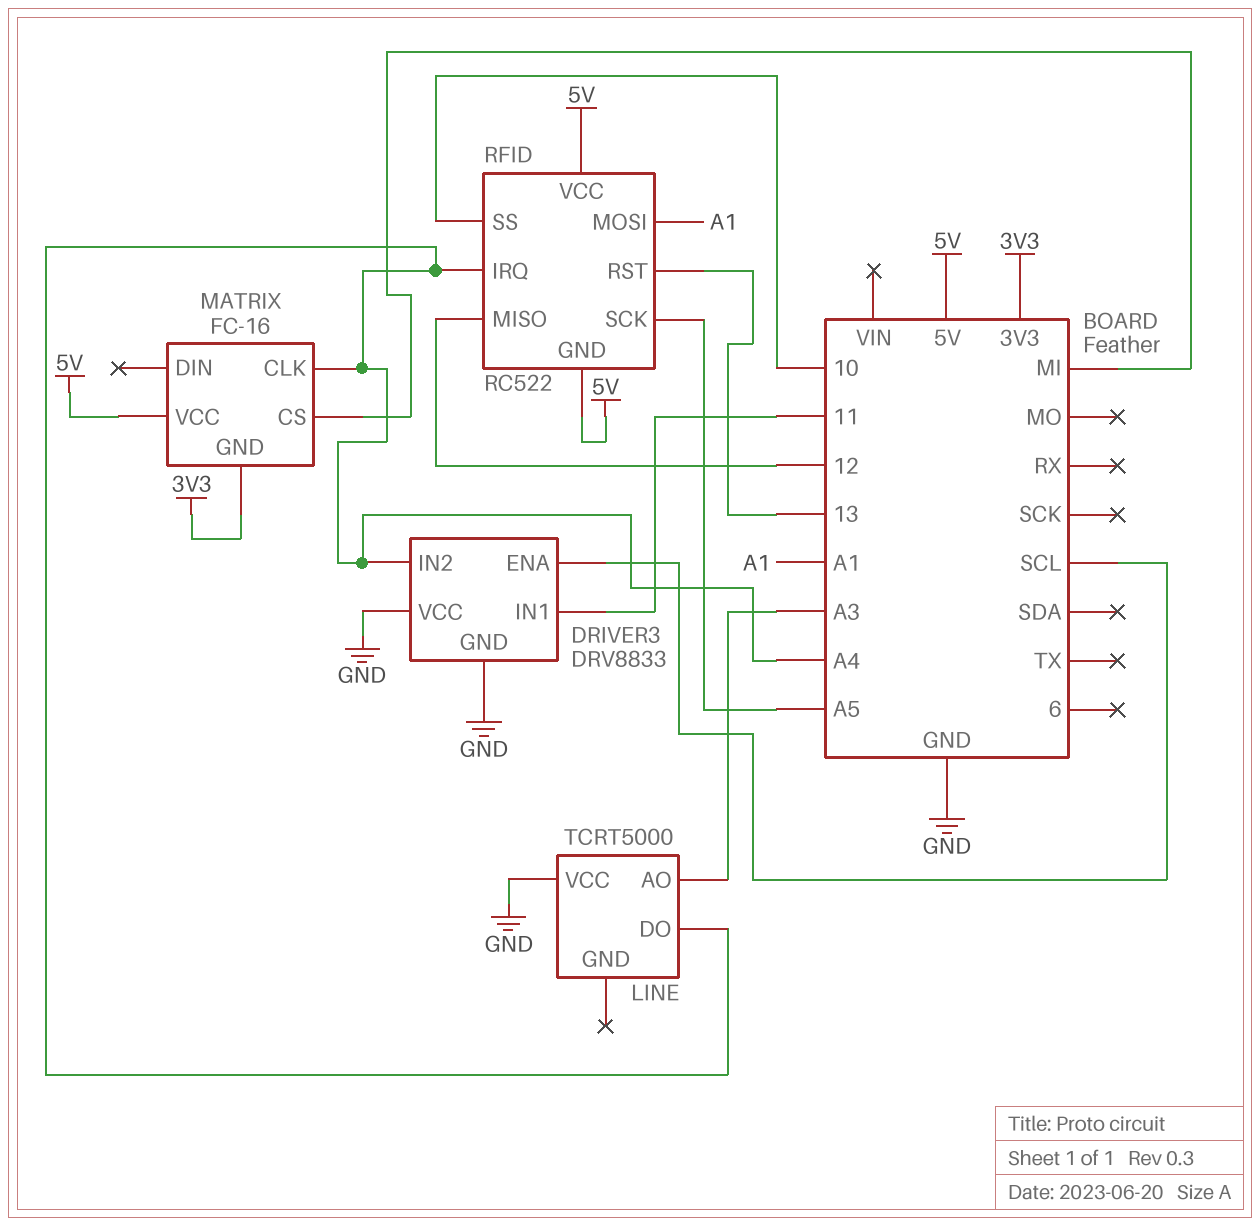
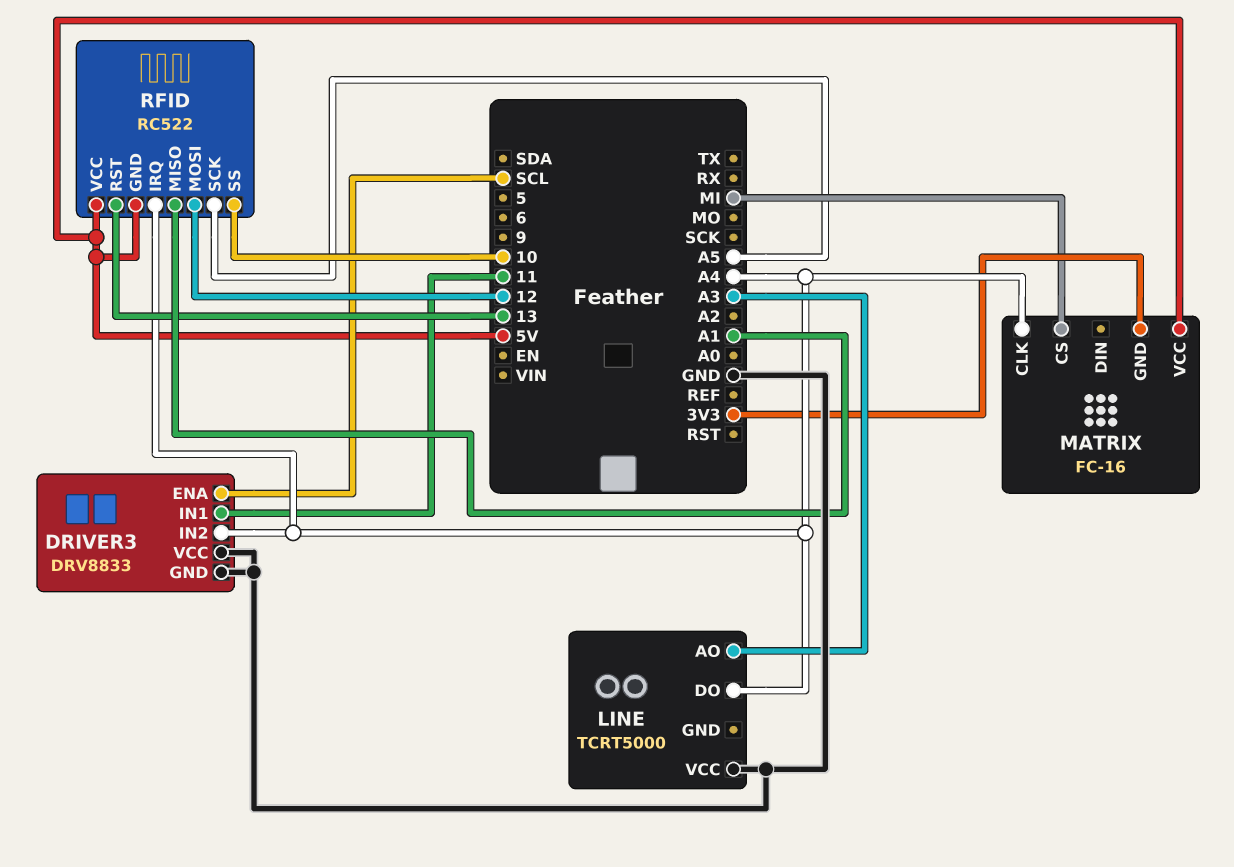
RFID pin MISO: 12 -> A1
RFID pin MOSI: A1 -> 12

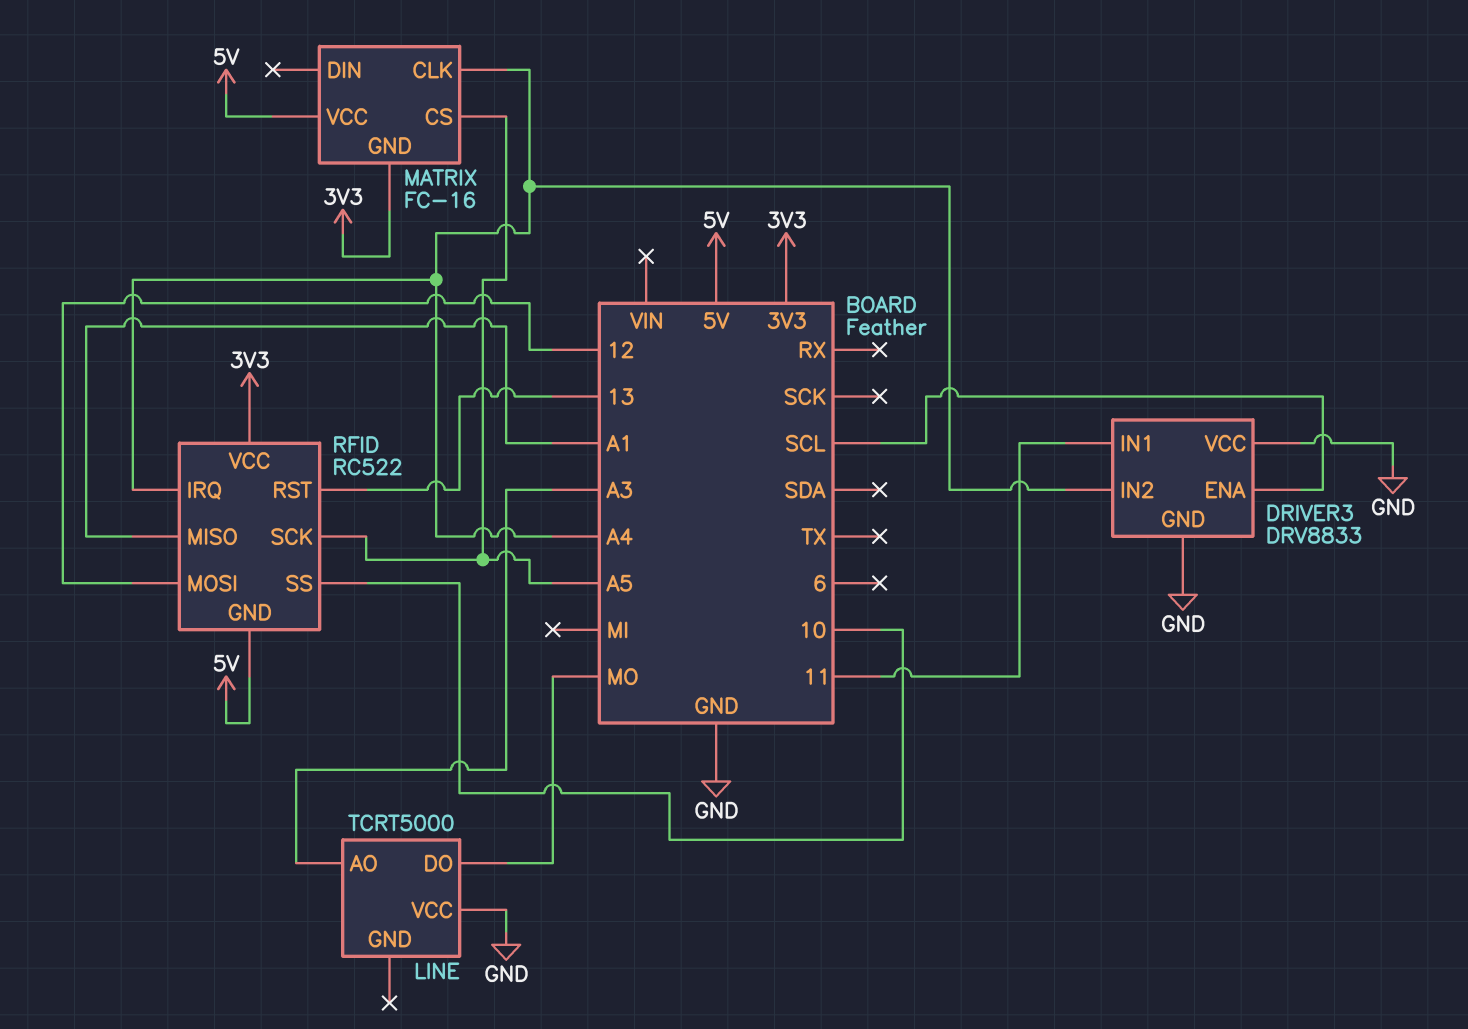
LINE pin DO: A4 -> MO
MATRIX pin CS: MI -> A5
RFID pin VCC: 5V -> 3V3

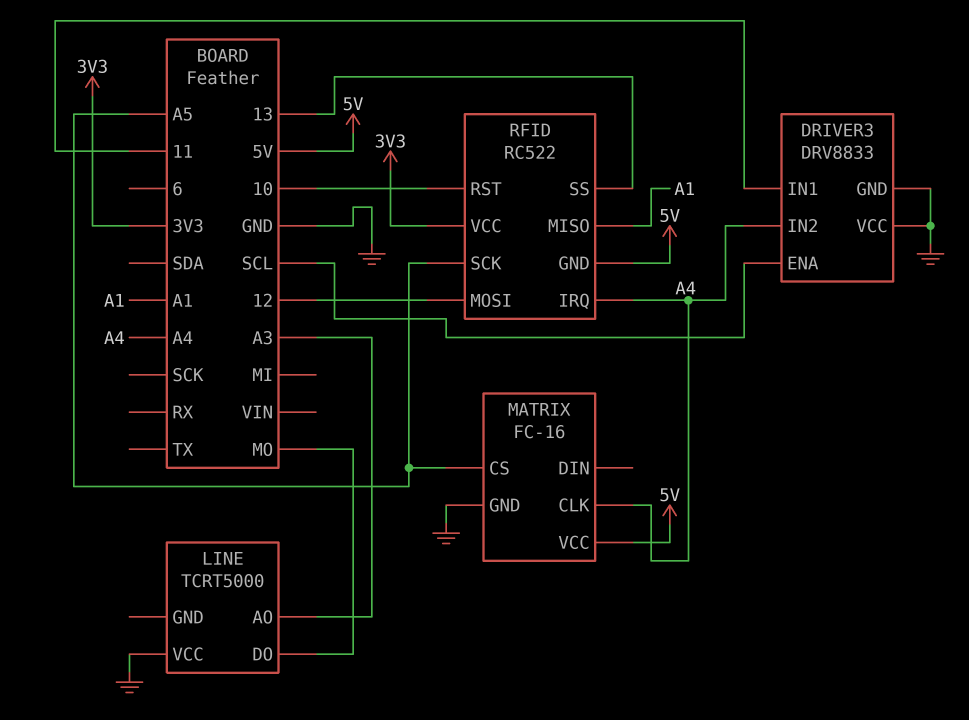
MATRIX pin GND: 3V3 -> GND
RFID pin RST: 13 -> 10
RFID pin SS: 10 -> 13

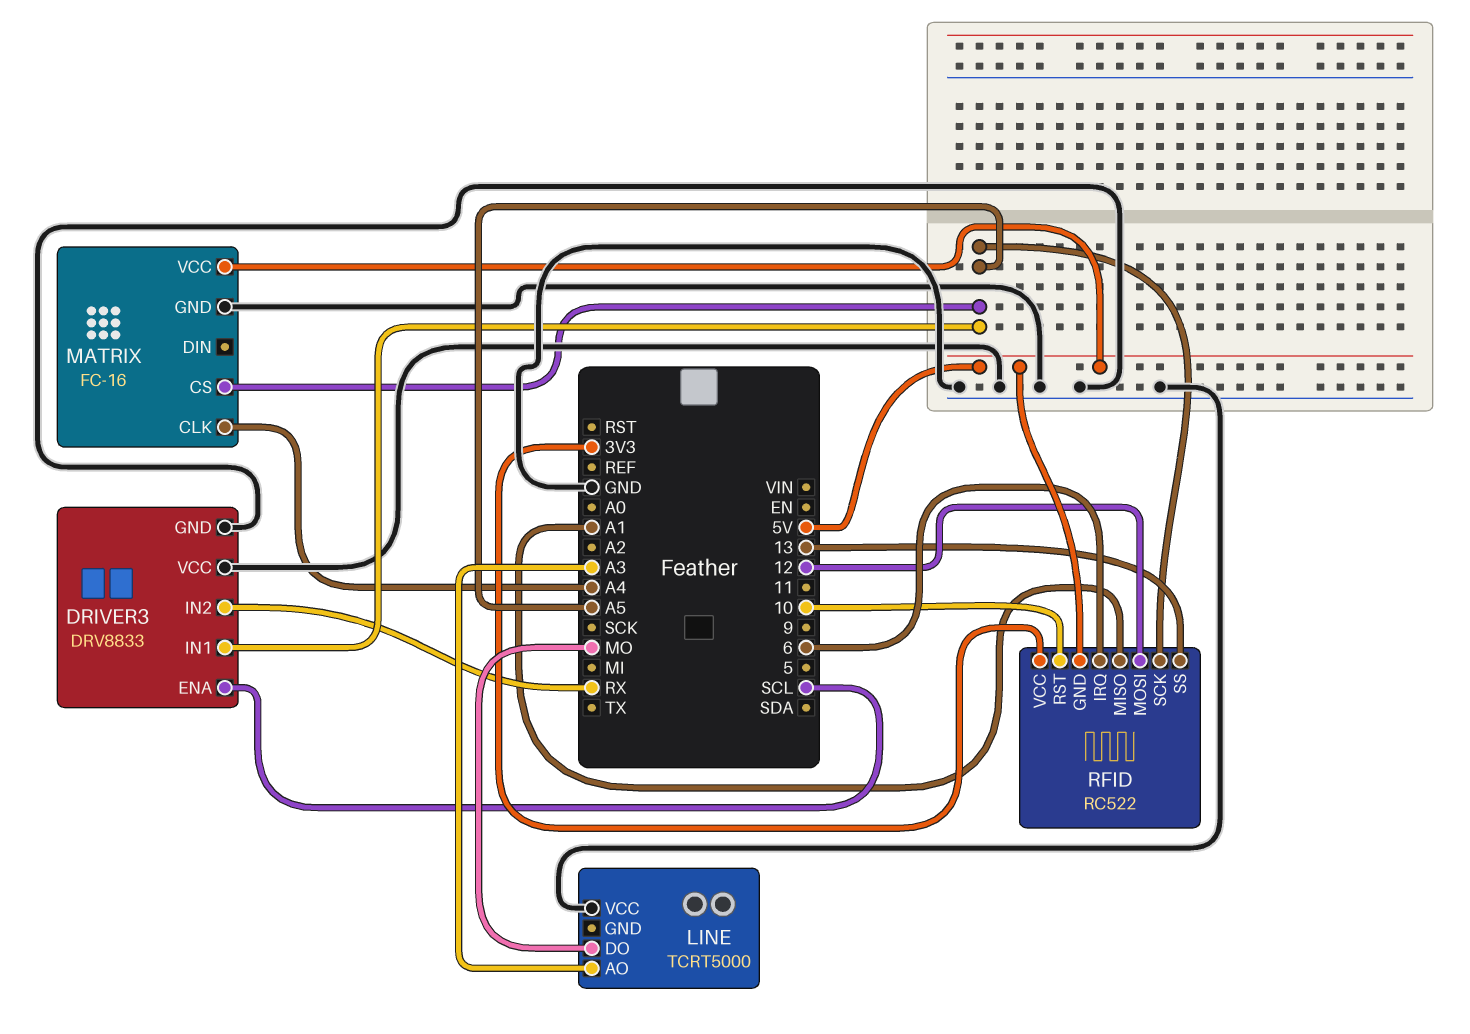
DRIVER3 pin IN1: 11 -> A5
DRIVER3 pin IN2: A4 -> RX
RFID pin IRQ: A4 -> 6

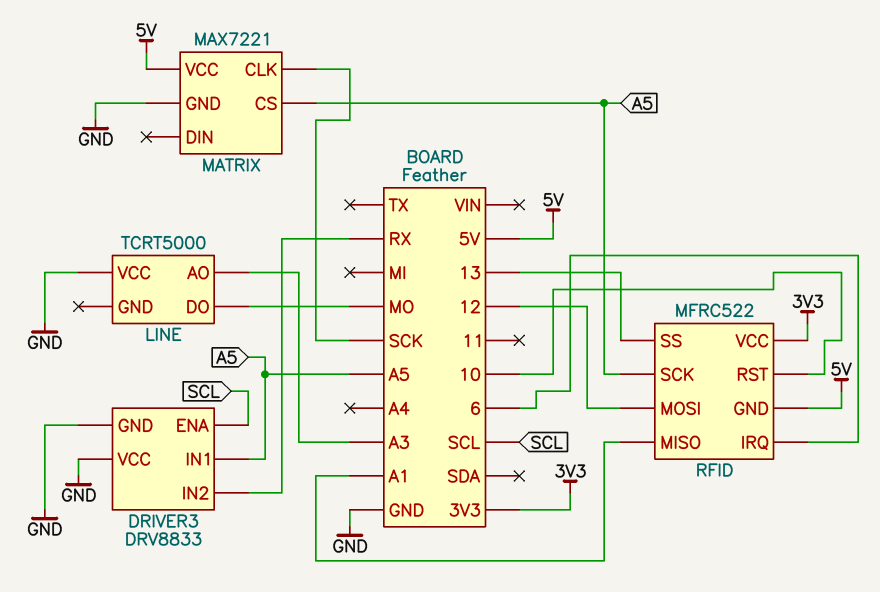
MATRIX: FC-16 -> MAX7221
MATRIX pin CLK: A4 -> SCK
RFID: RC522 -> MFRC522

